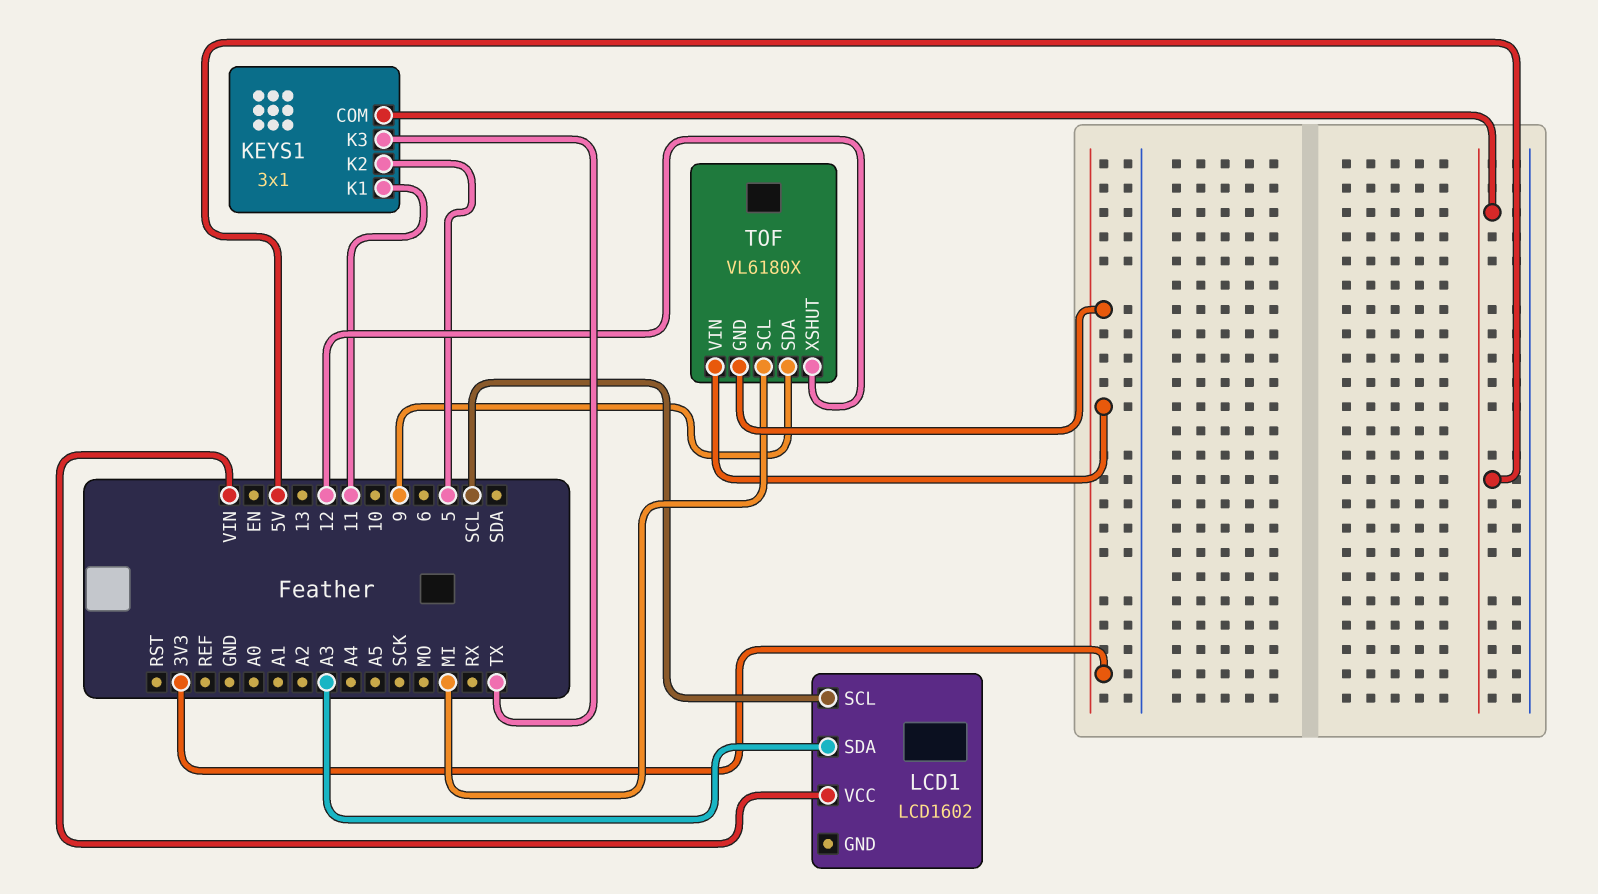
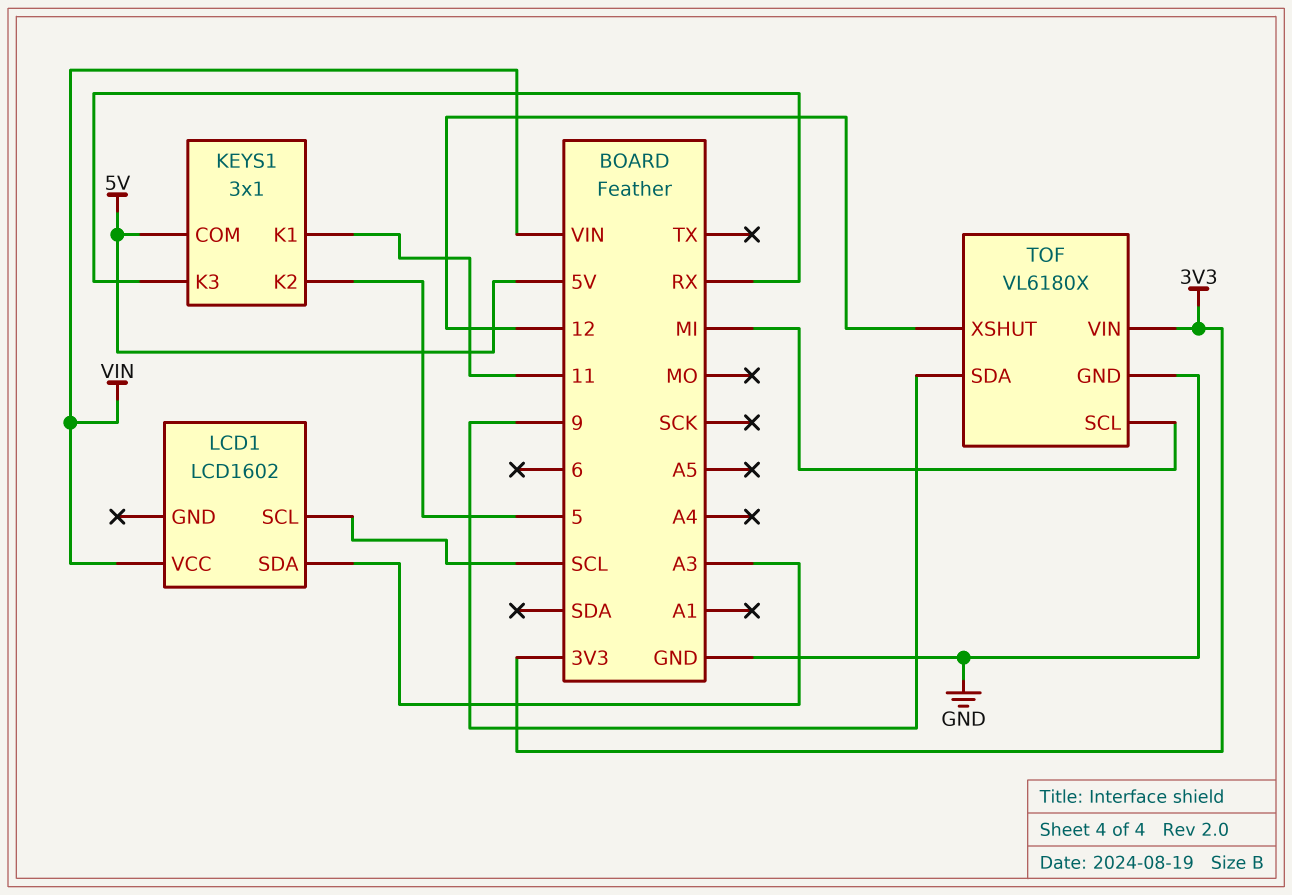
KEYS1 pin K3: TX -> RX
TOF pin GND: 3V3 -> GND

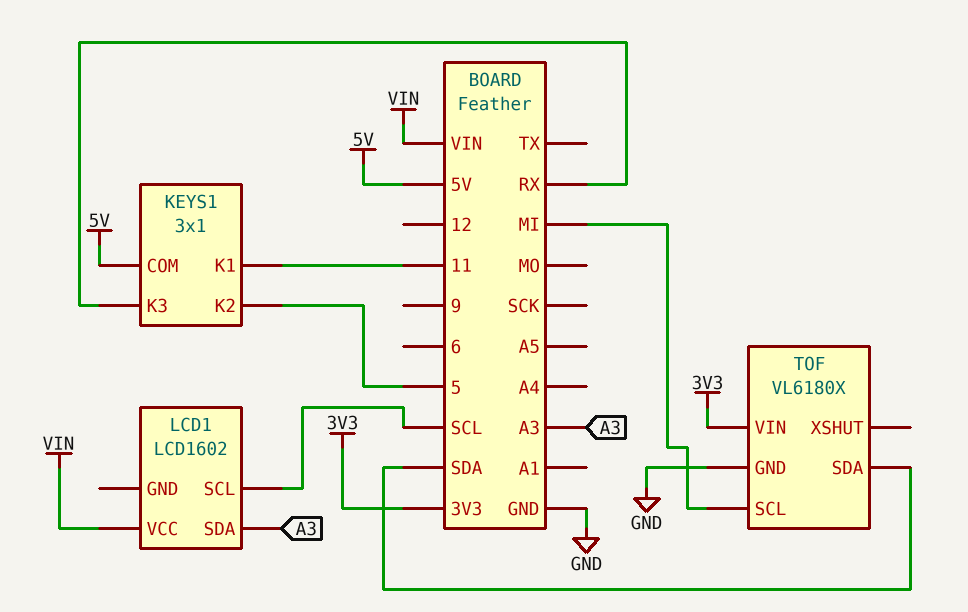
TOF pin SDA: 9 -> SDA
TOF pin XSHUT: 12 -> none

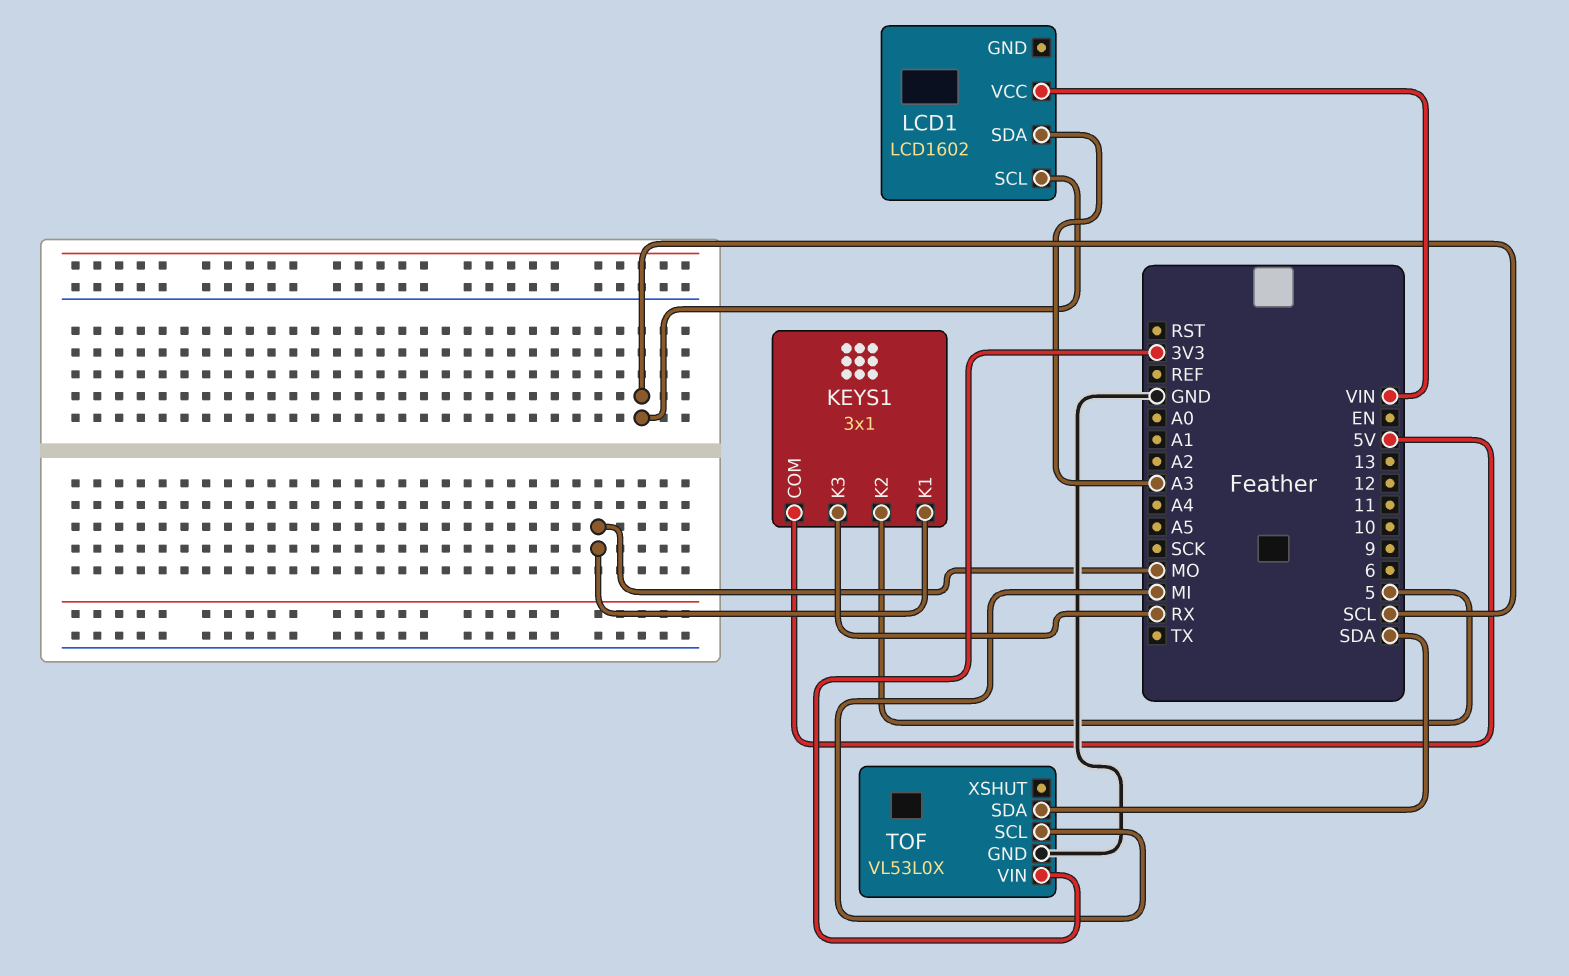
KEYS1 pin K1: 11 -> MO
TOF: VL6180X -> VL53L0X

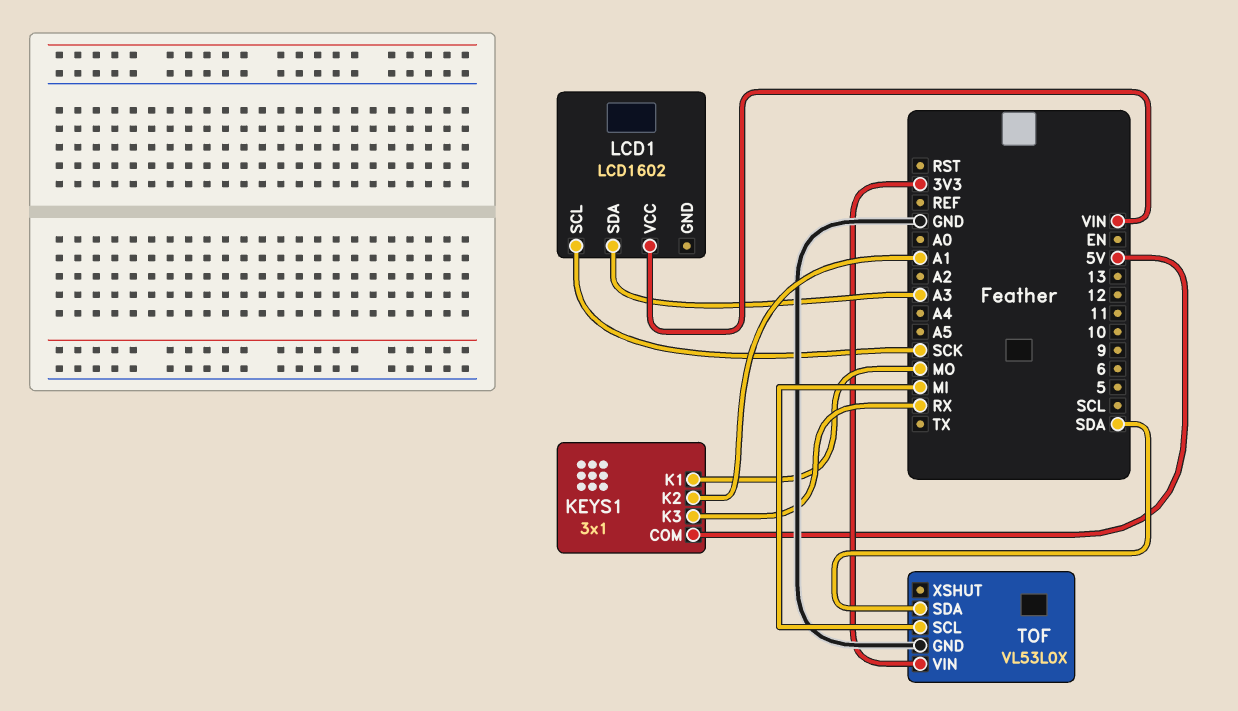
KEYS1 pin K2: 5 -> A1
LCD1 pin SCL: SCL -> SCK

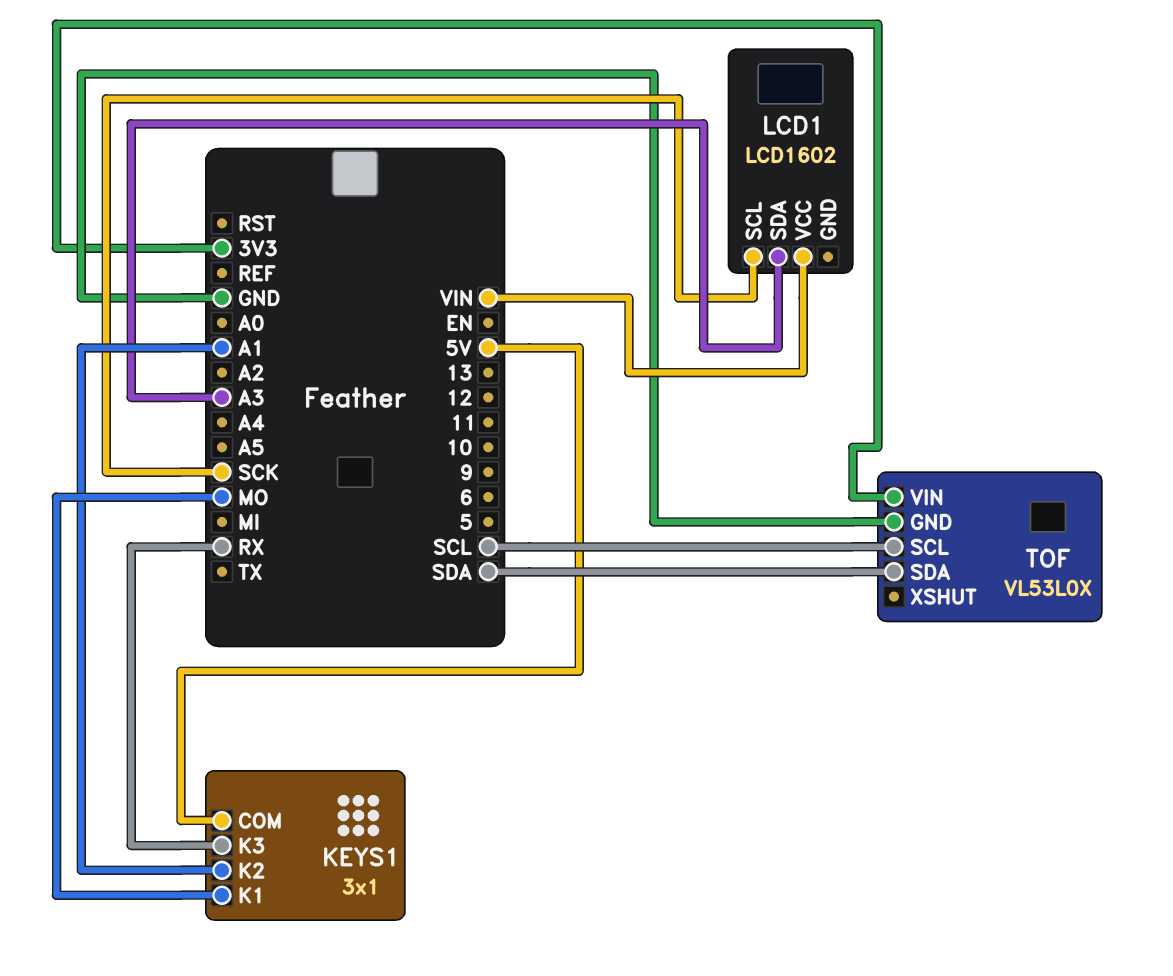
TOF pin SCL: MI -> SCL

